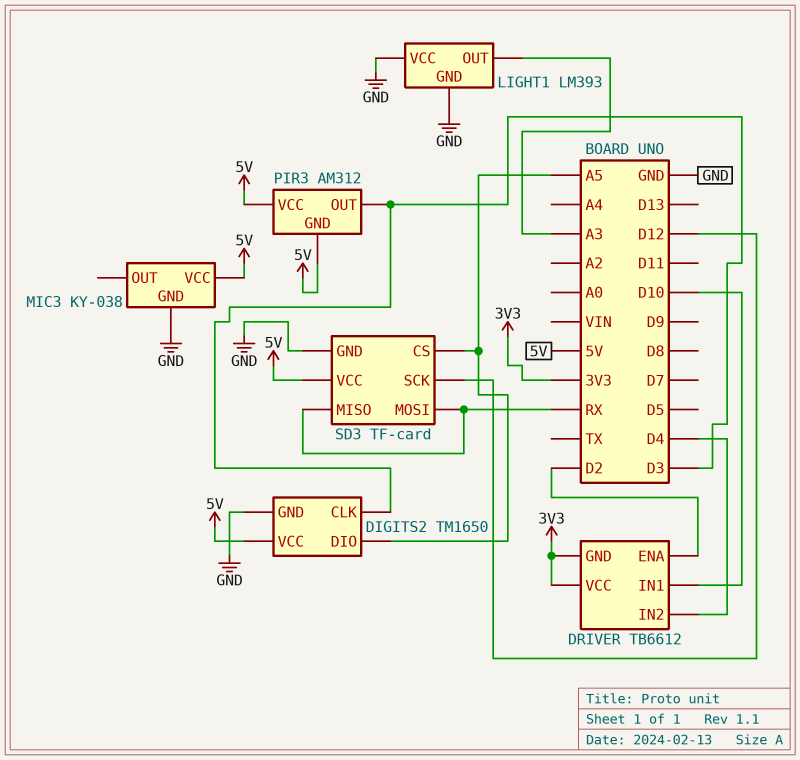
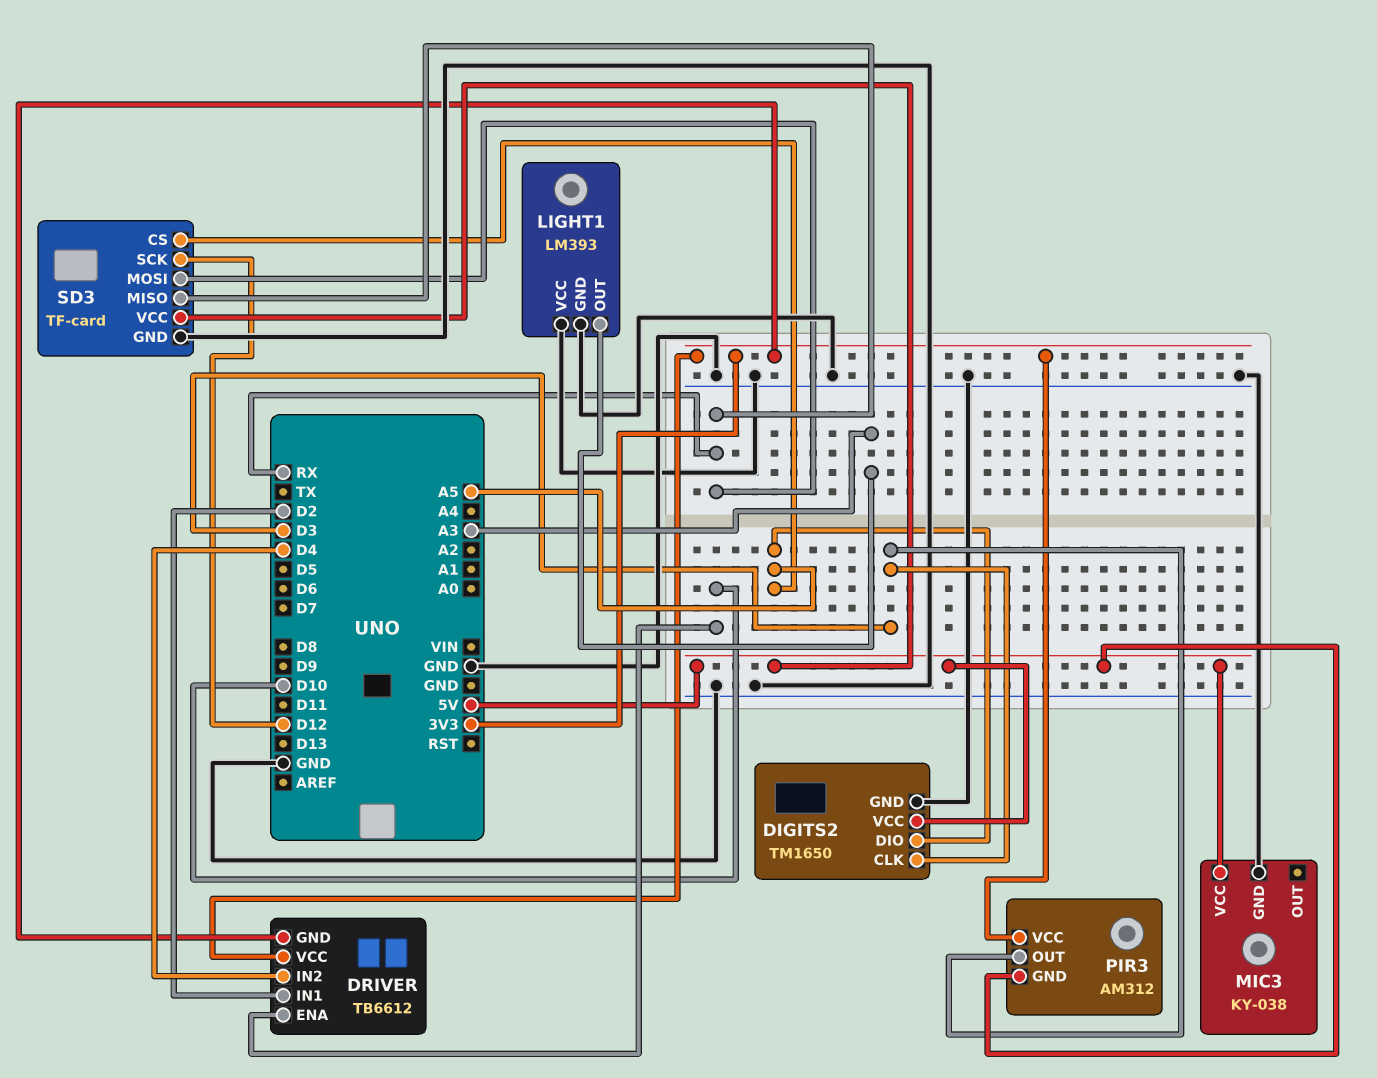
DRIVER pin ENA: D2 -> D10
DRIVER pin IN1: D10 -> D2
PIR3 pin VCC: 5V -> 3V3

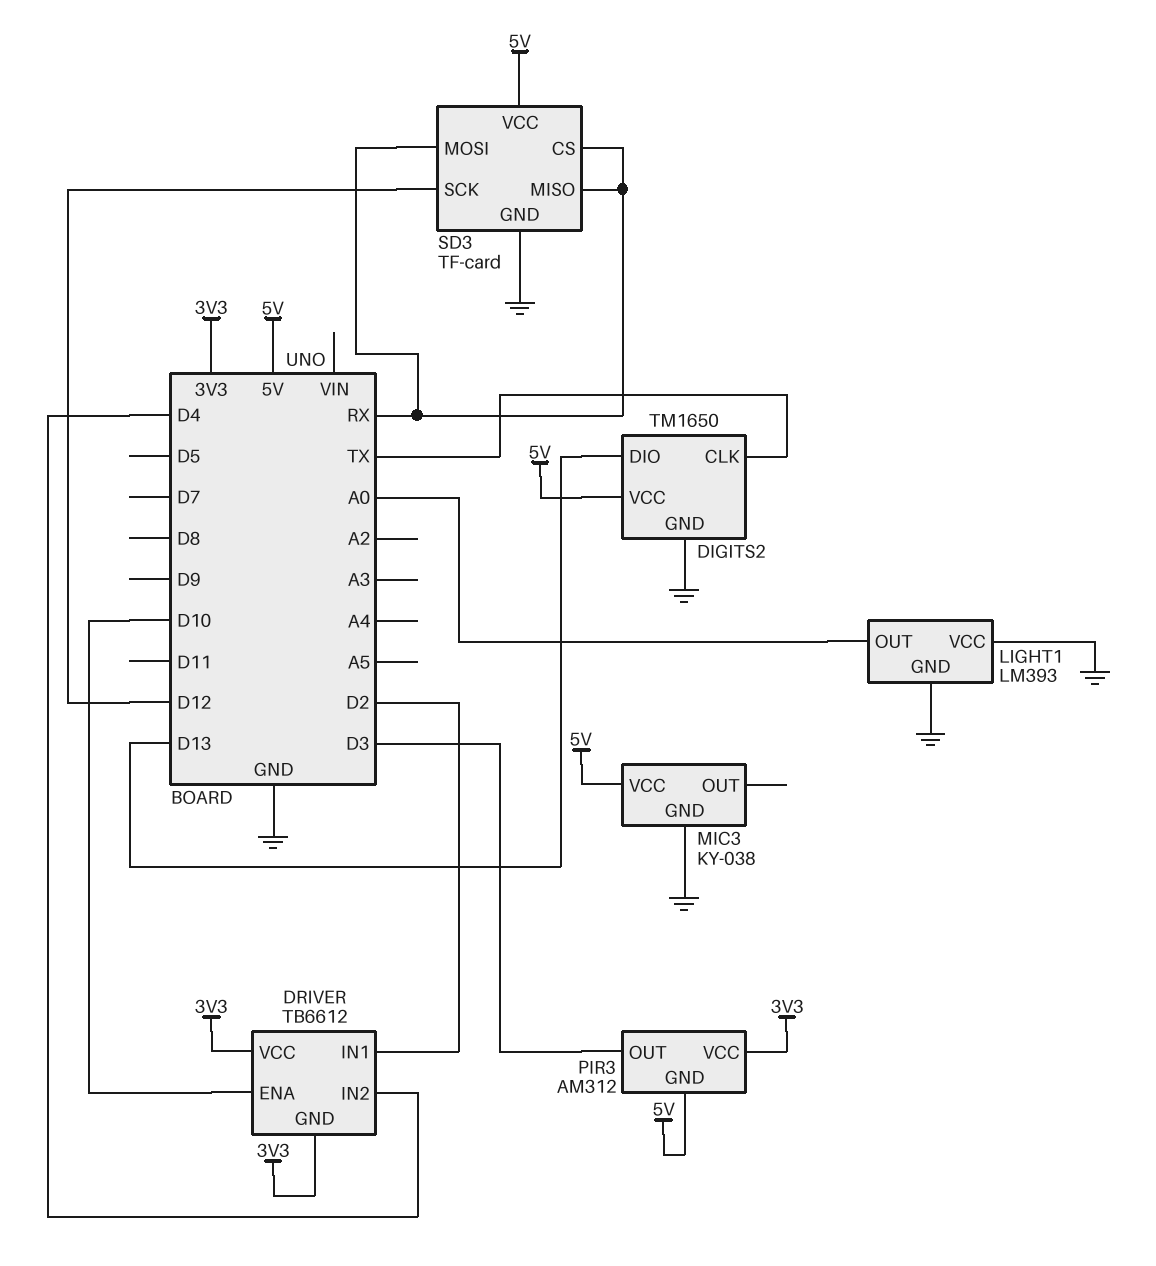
DIGITS2 pin CLK: D3 -> TX
DIGITS2 pin DIO: A5 -> D13
LIGHT1 pin OUT: A3 -> A0
SD3 pin CS: A5 -> RX

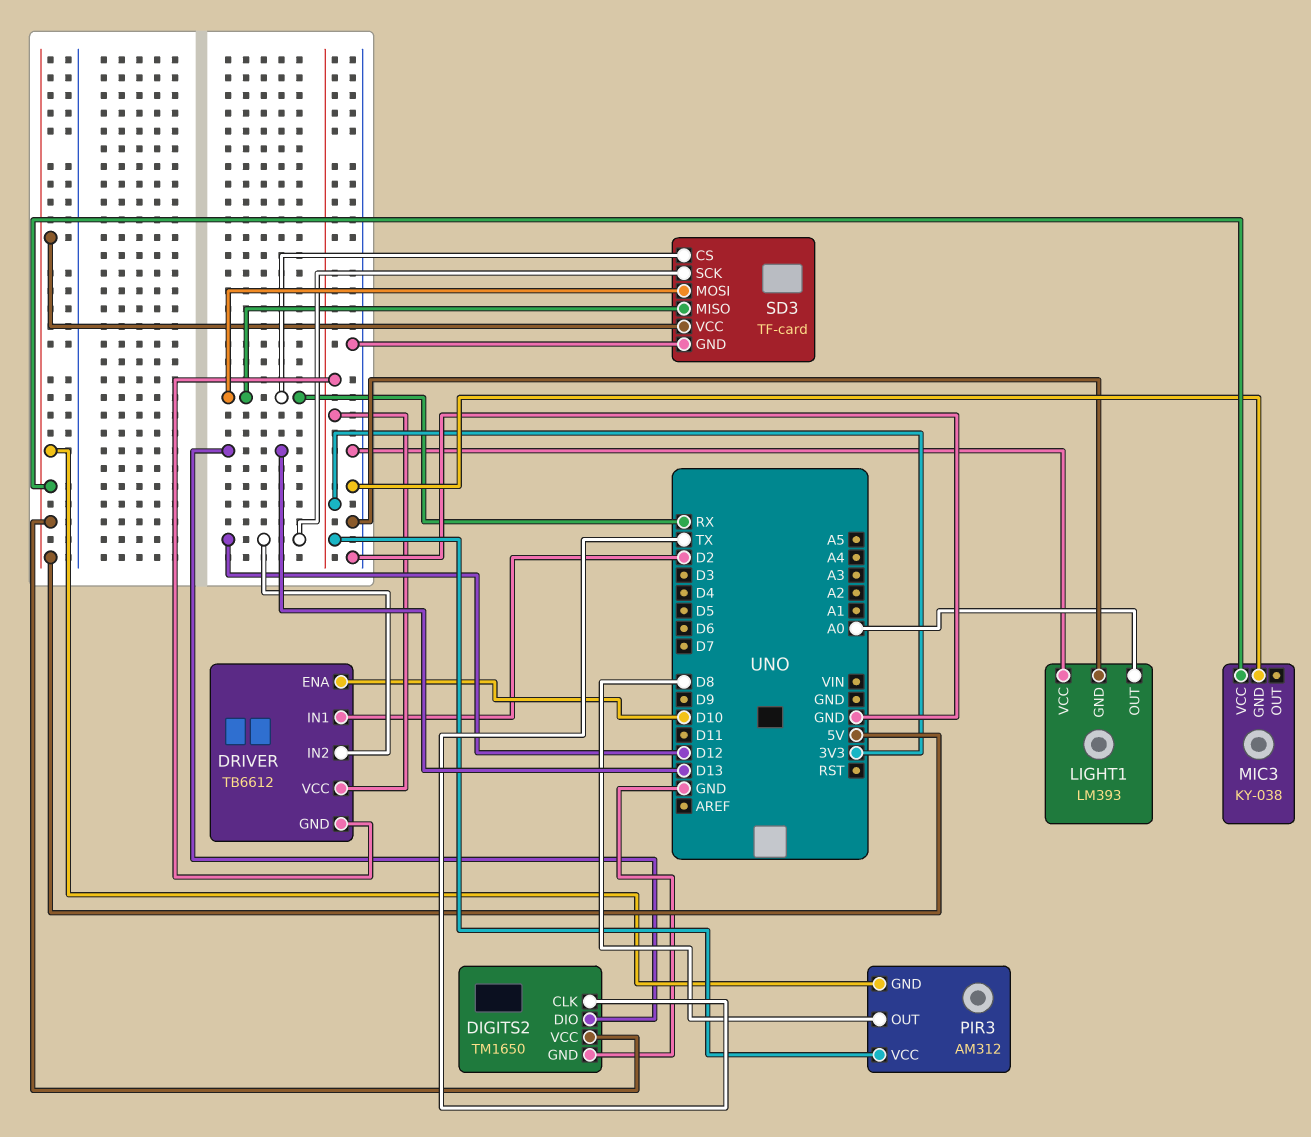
DRIVER pin IN2: D4 -> D12
PIR3 pin OUT: D3 -> D8

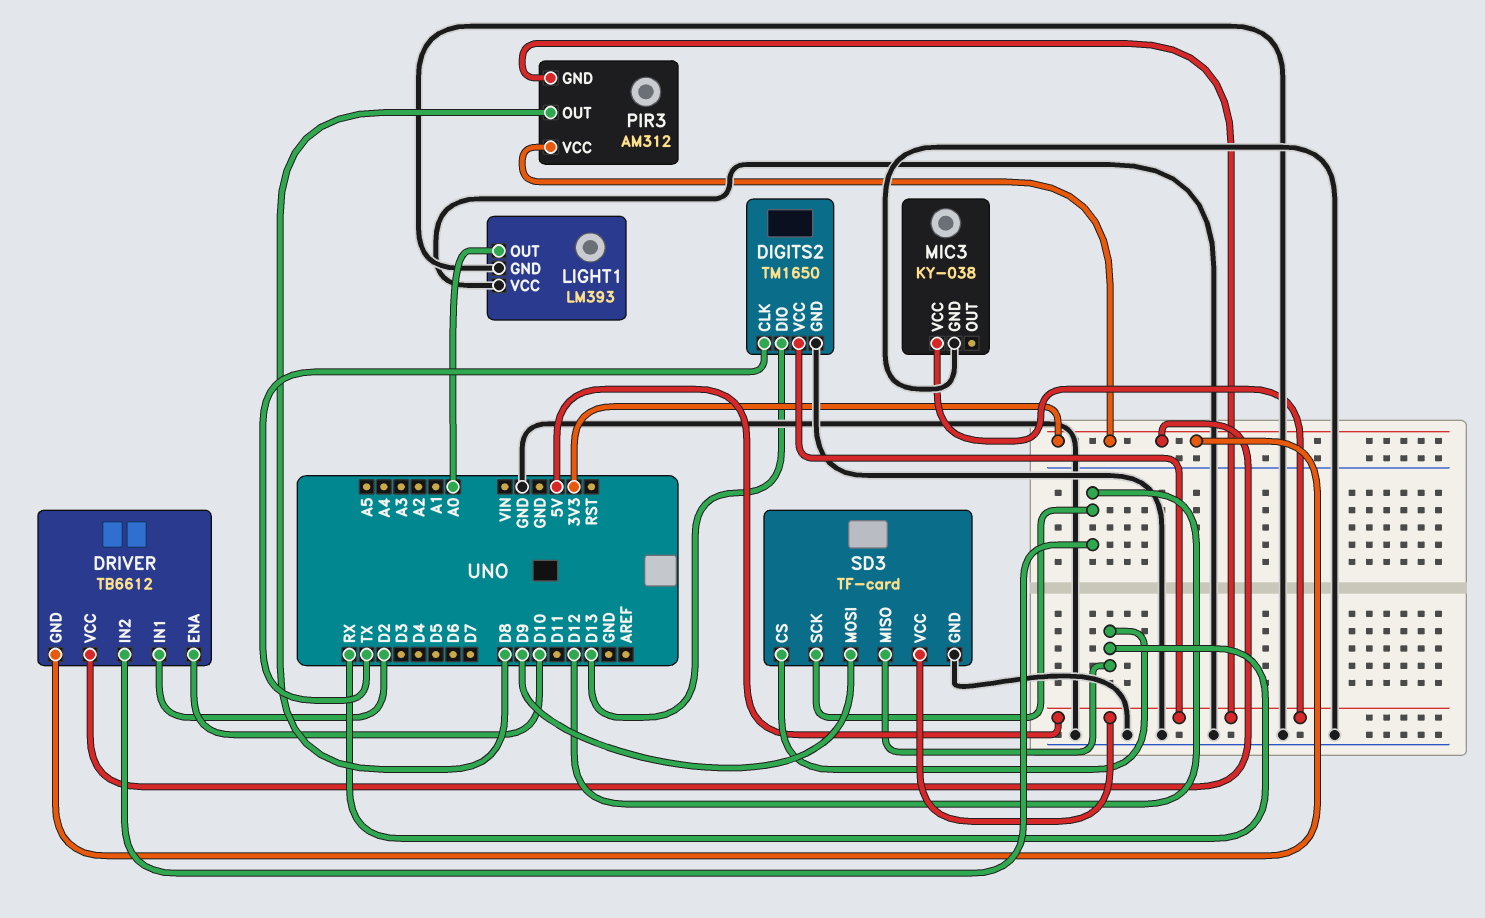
SD3 pin MOSI: RX -> D9

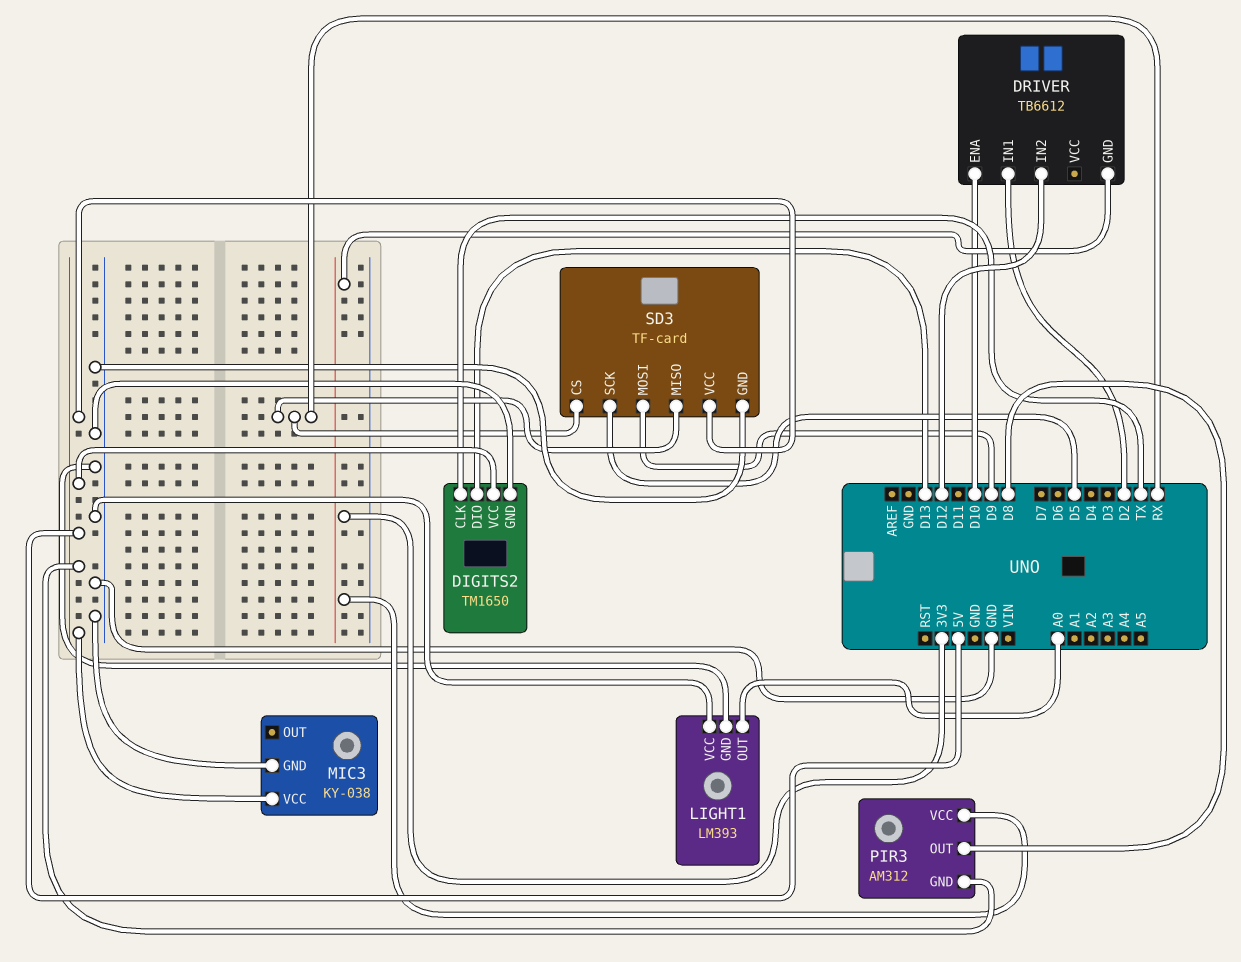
DRIVER pin VCC: 3V3 -> none
SD3 pin SCK: D12 -> D5

